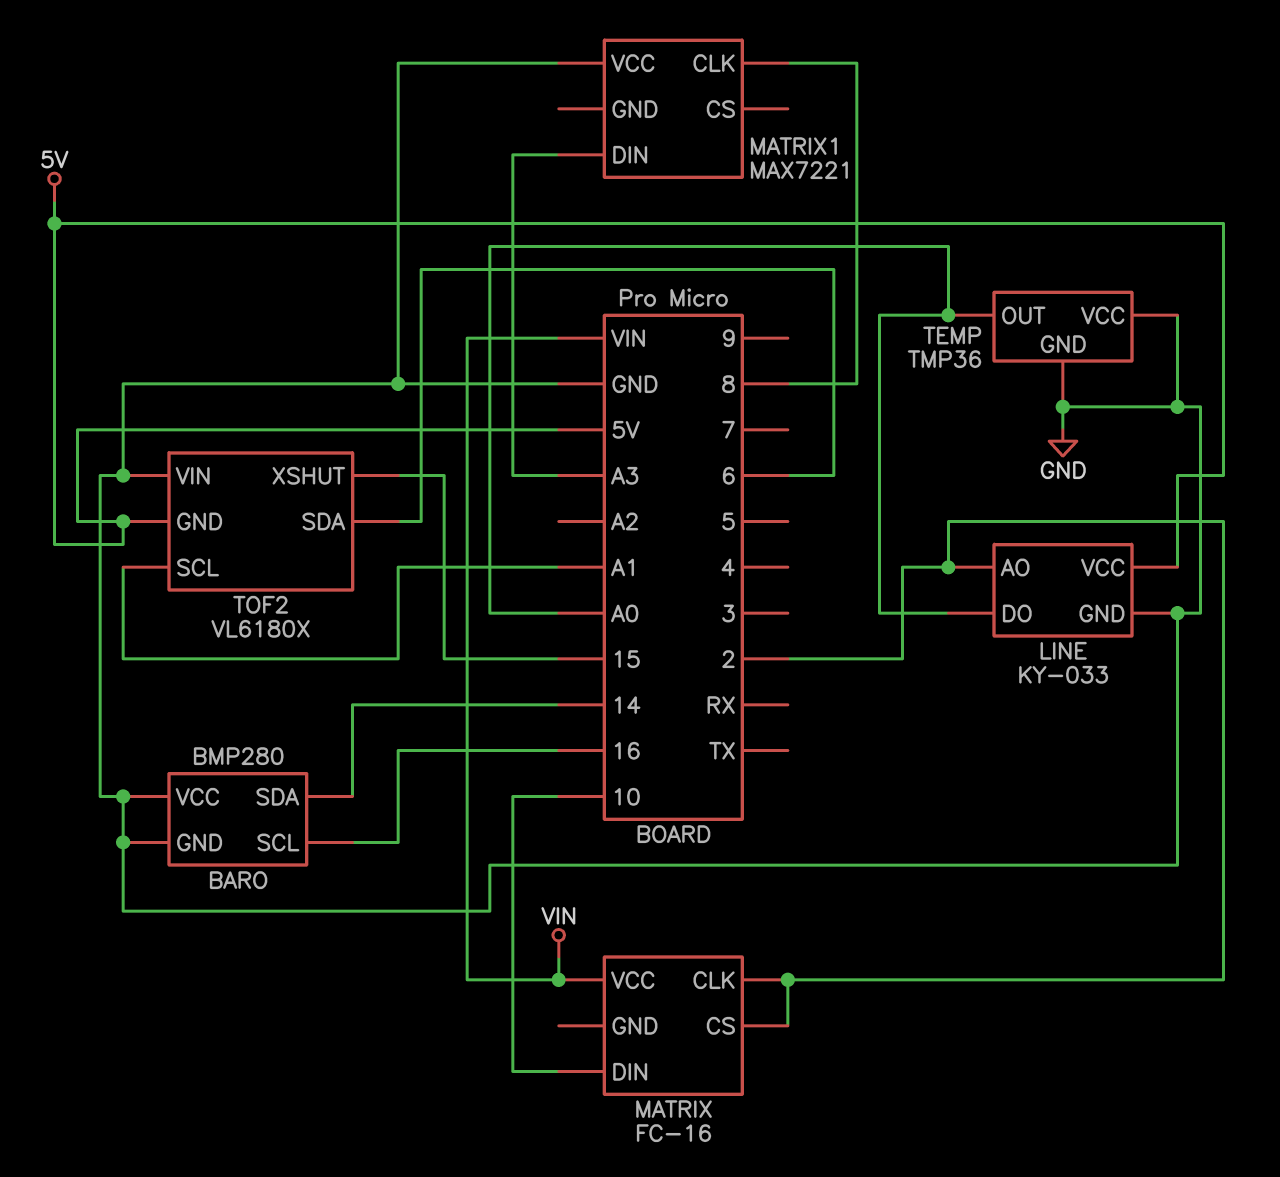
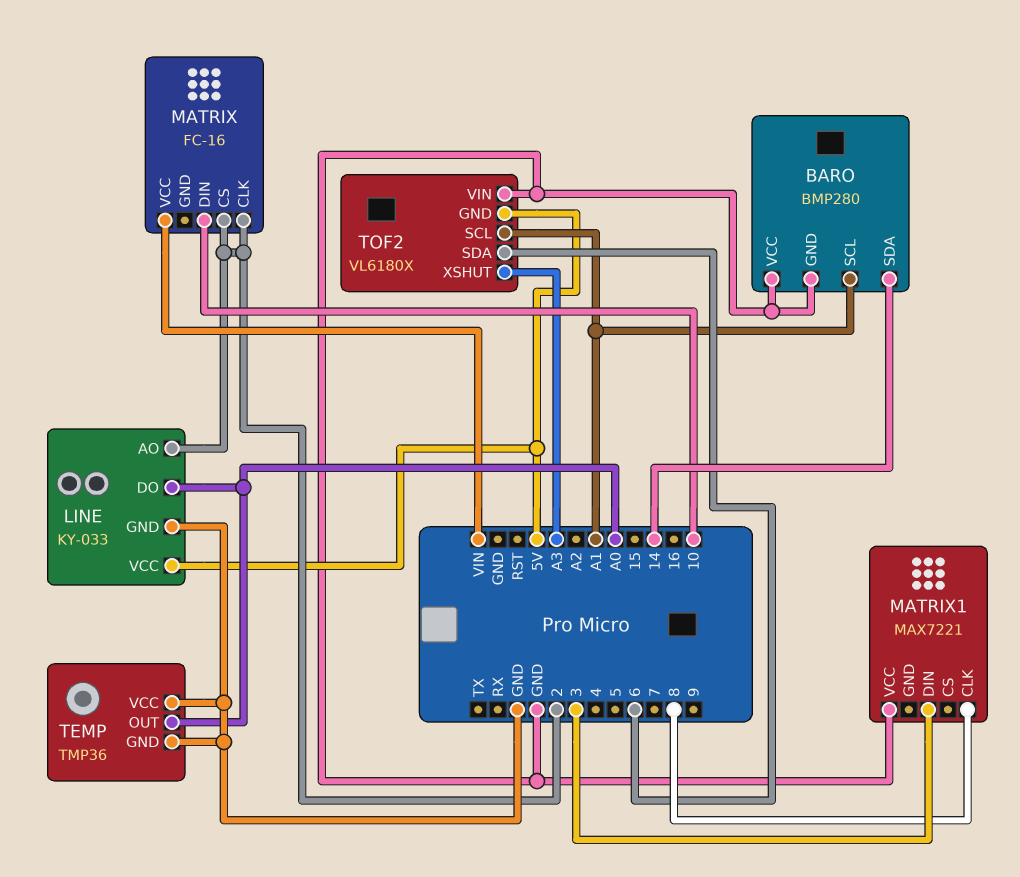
BARO pin SCL: 16 -> A1
MATRIX1 pin DIN: A3 -> 3
TOF2 pin XSHUT: 15 -> A3

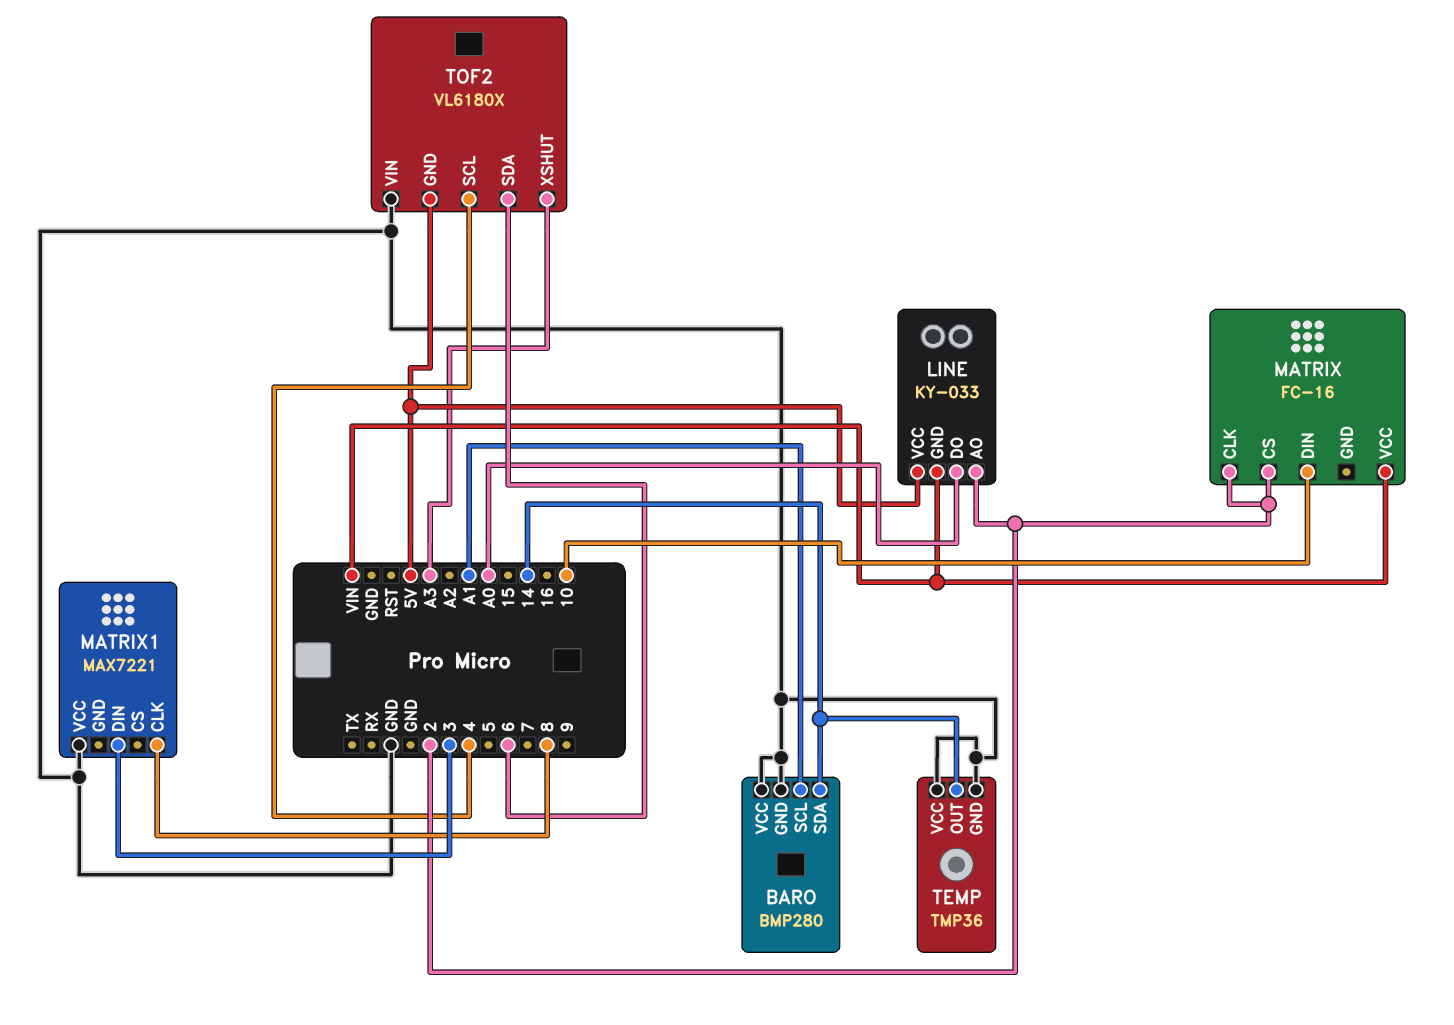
LINE pin GND: GND -> VIN
TEMP pin OUT: A0 -> 14
TOF2 pin SCL: A1 -> 4

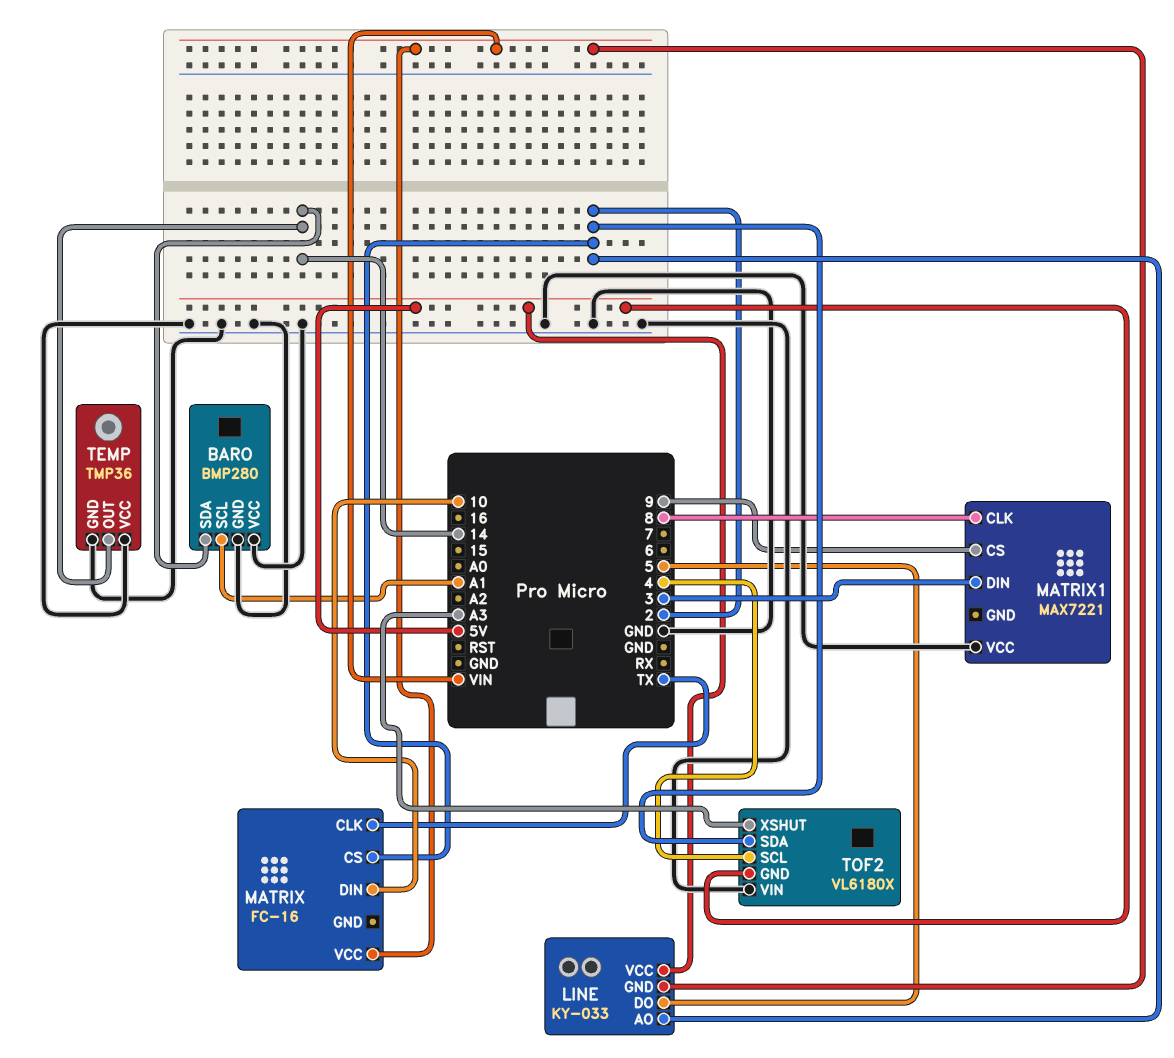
LINE pin DO: A0 -> 5
MATRIX pin CLK: 2 -> TX
MATRIX1 pin CS: none -> 9
TOF2 pin SDA: 6 -> 2

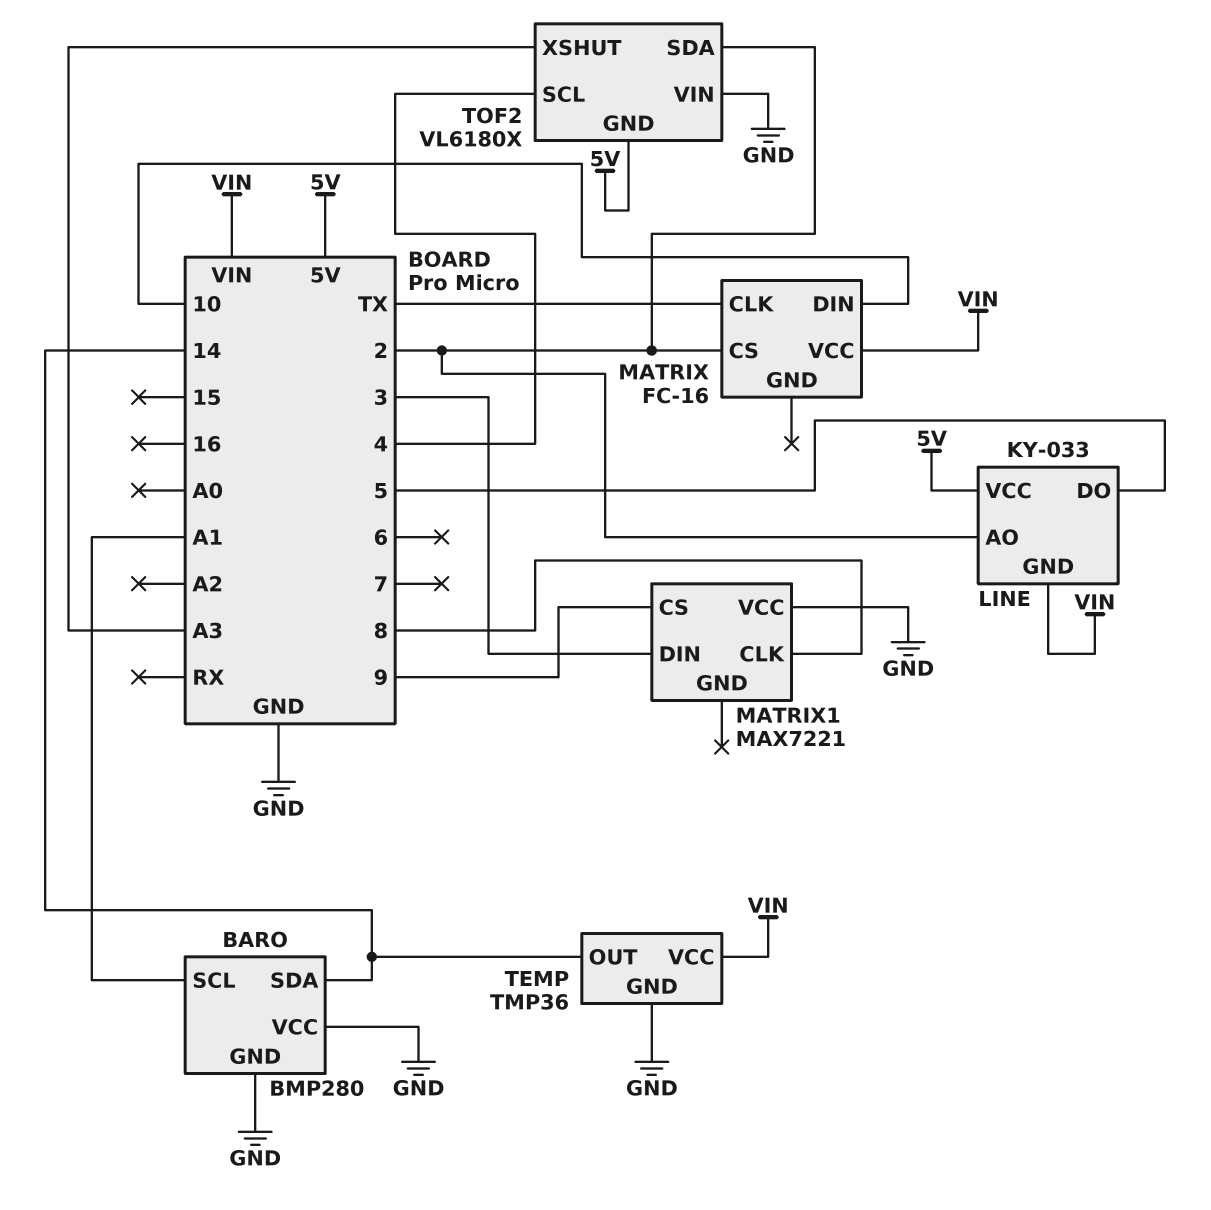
TEMP pin VCC: GND -> VIN

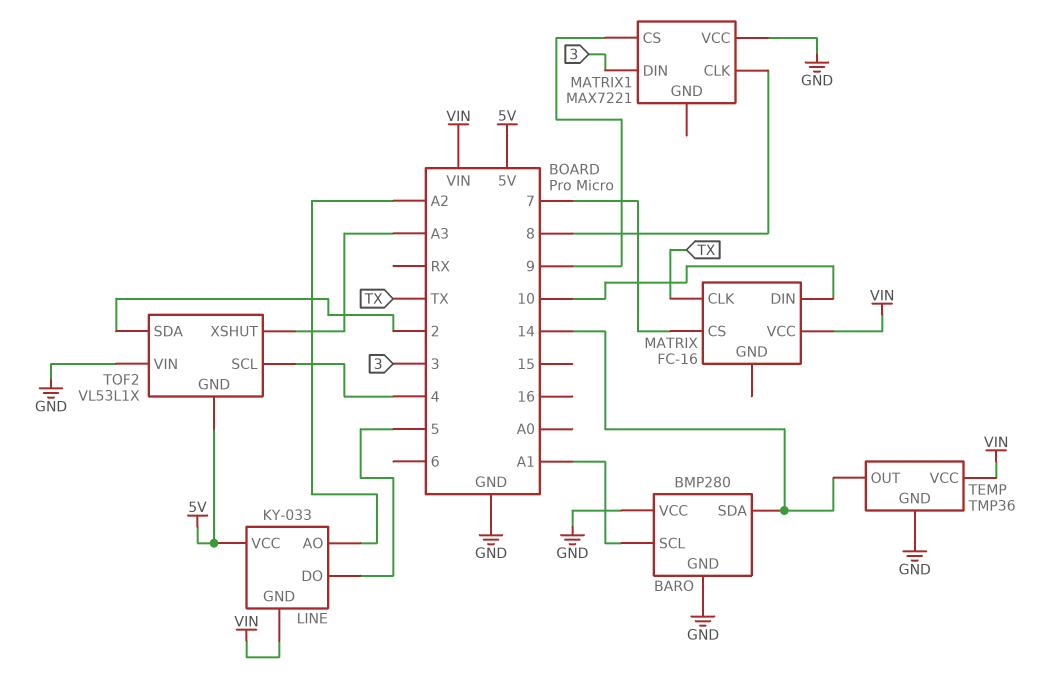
LINE pin AO: 2 -> A2
MATRIX pin CS: 2 -> 7
TOF2: VL6180X -> VL53L1X

